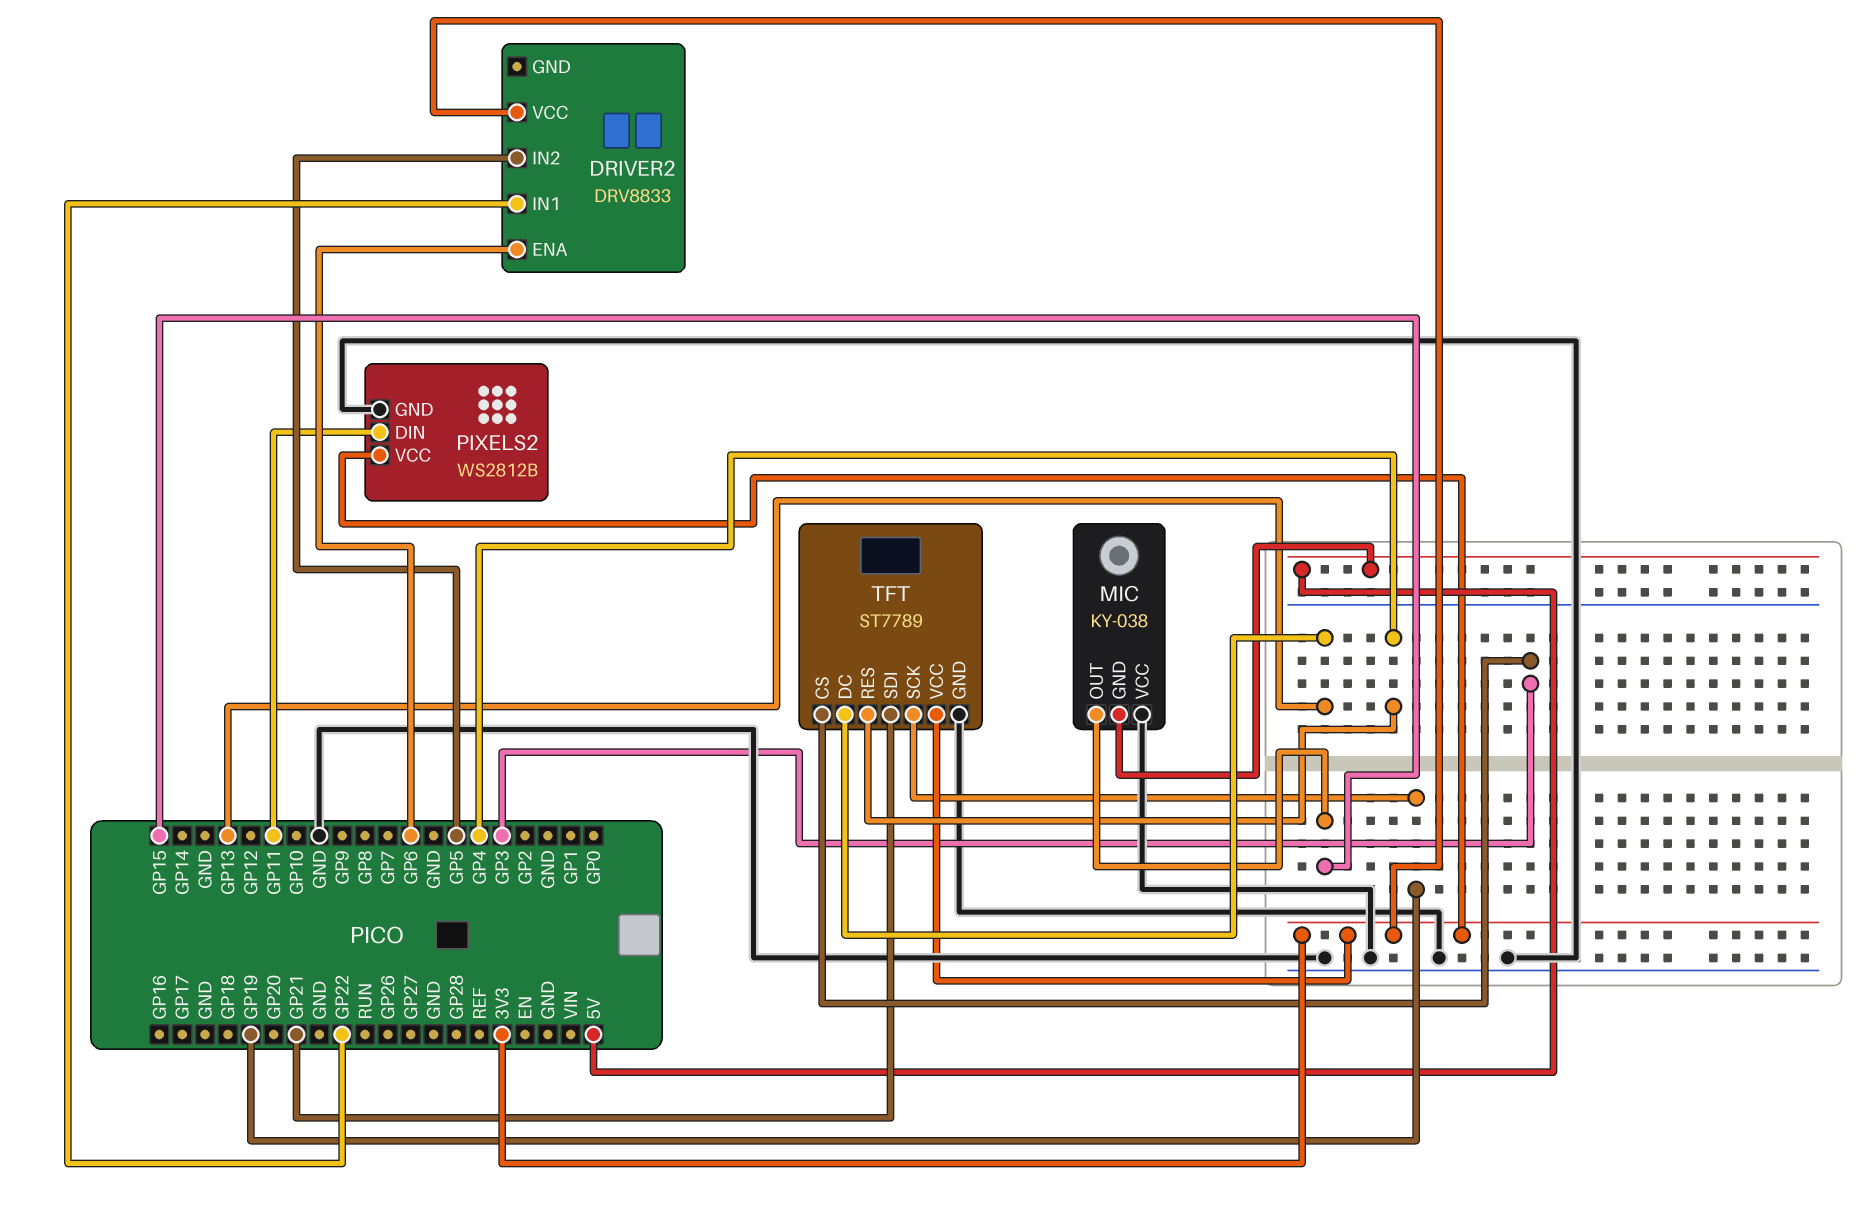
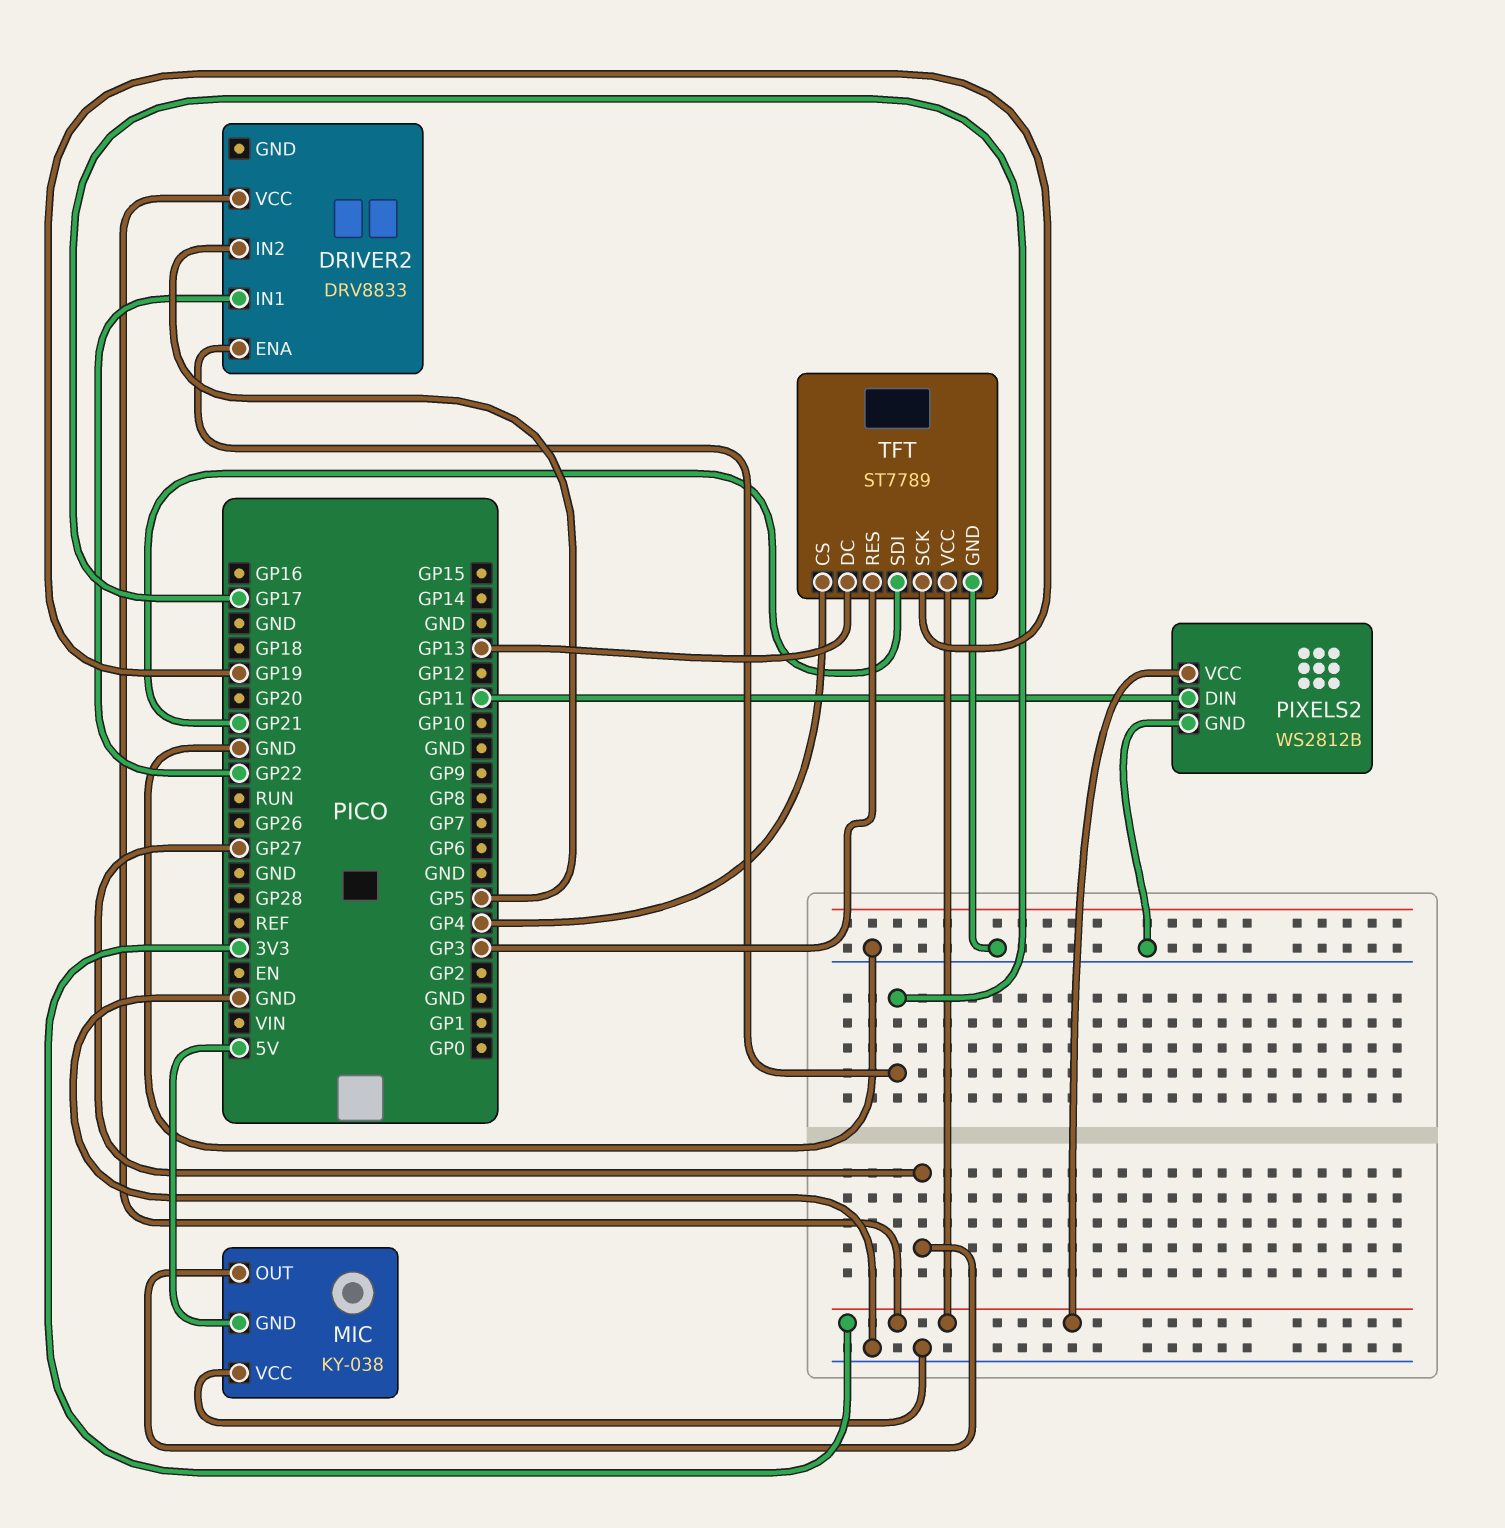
DRIVER2 pin ENA: GP6 -> GP17
MIC pin OUT: GP15 -> GP27
TFT pin CS: GP3 -> GP4
TFT pin RES: GP4 -> GP3

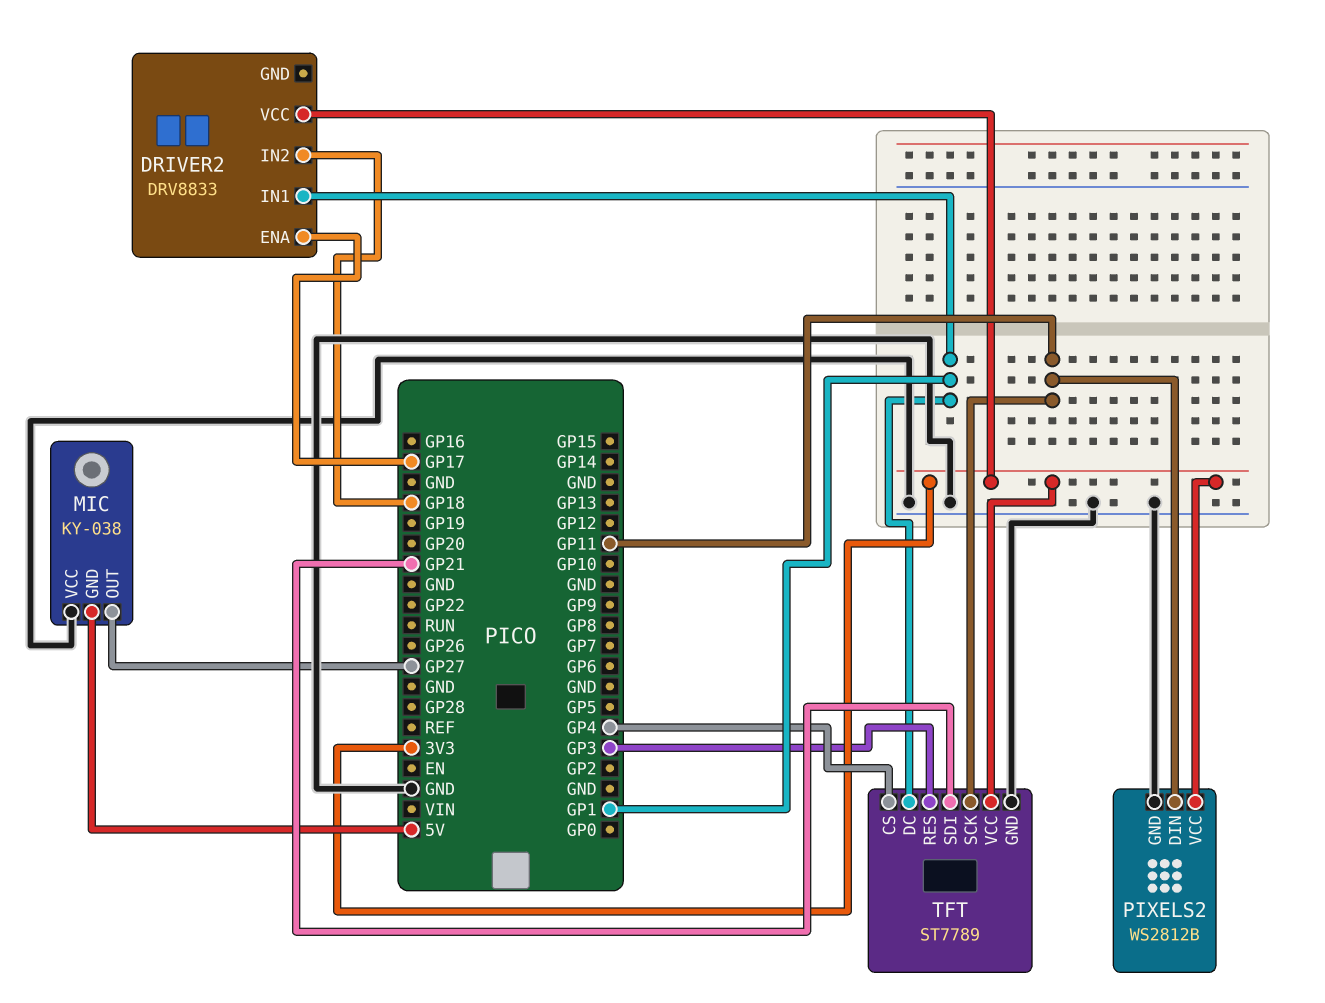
DRIVER2 pin IN1: GP22 -> GP1
DRIVER2 pin IN2: GP5 -> GP18
TFT pin DC: GP13 -> GP1
TFT pin SCK: GP19 -> GP11

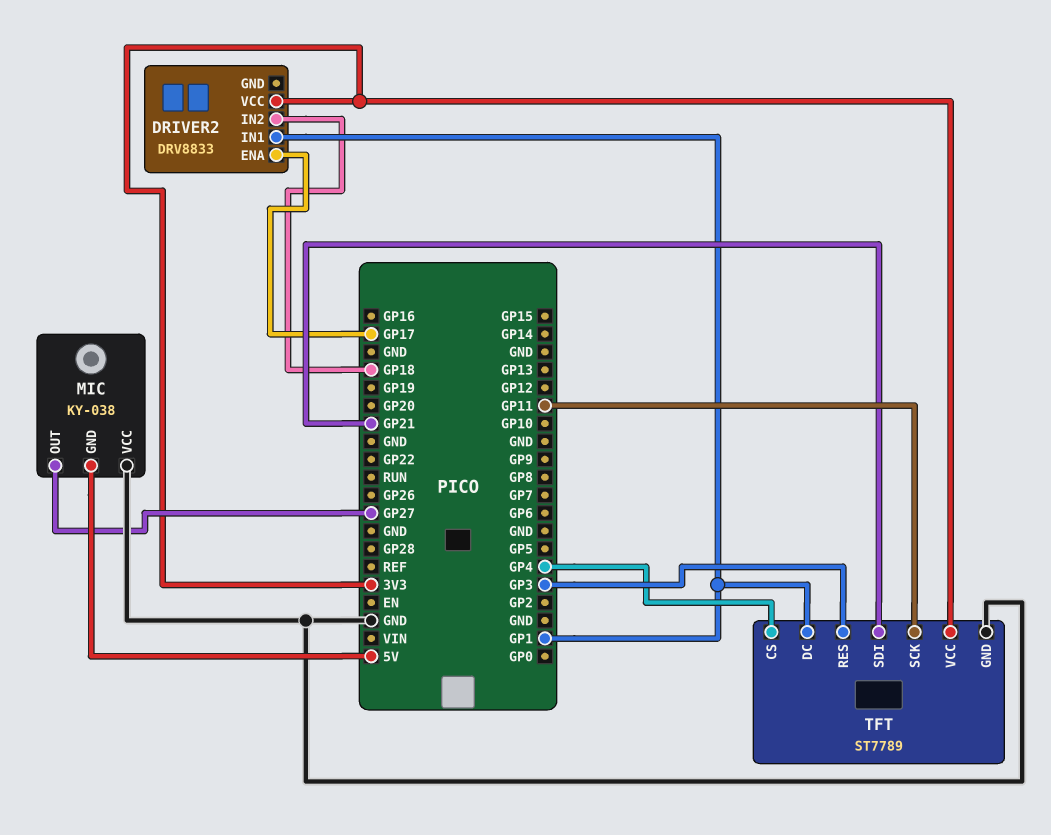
PIXELS2: WS2812B -> none
PIXELS2 pin DIN: GP11 -> none
PIXELS2 pin GND: GND -> none
PIXELS2 pin VCC: 3V3 -> none

